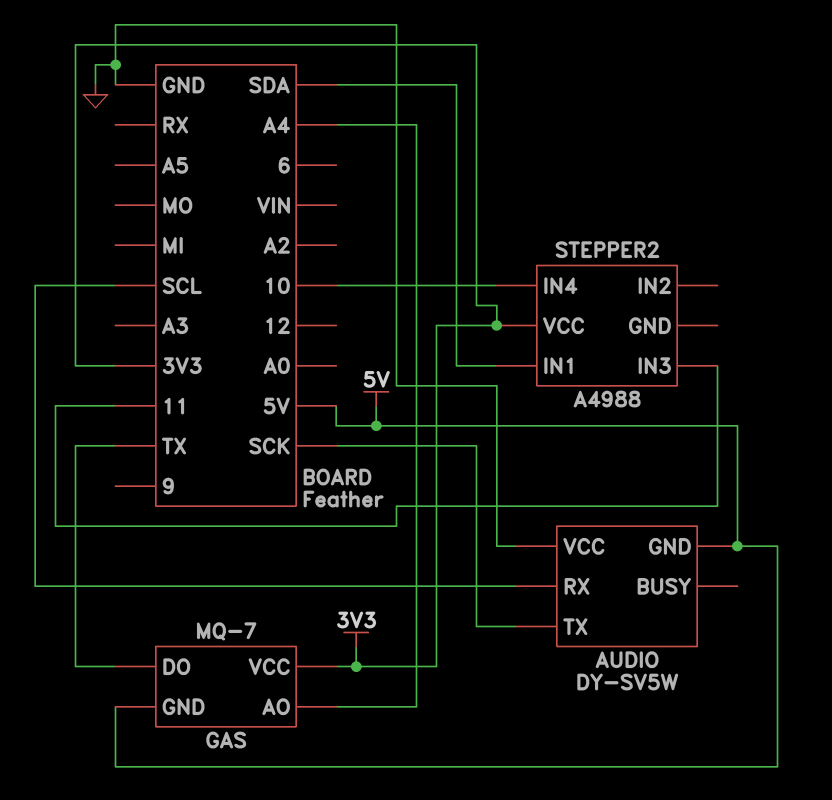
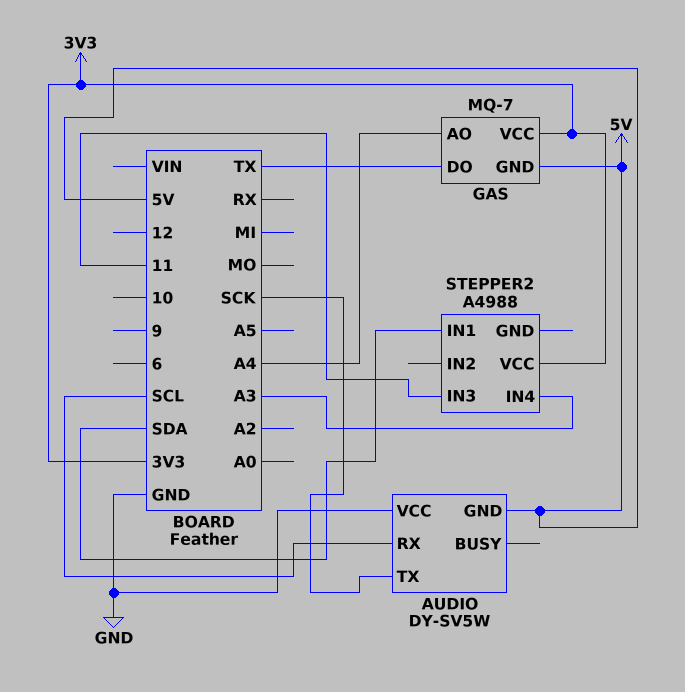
STEPPER2 pin IN4: 10 -> A3

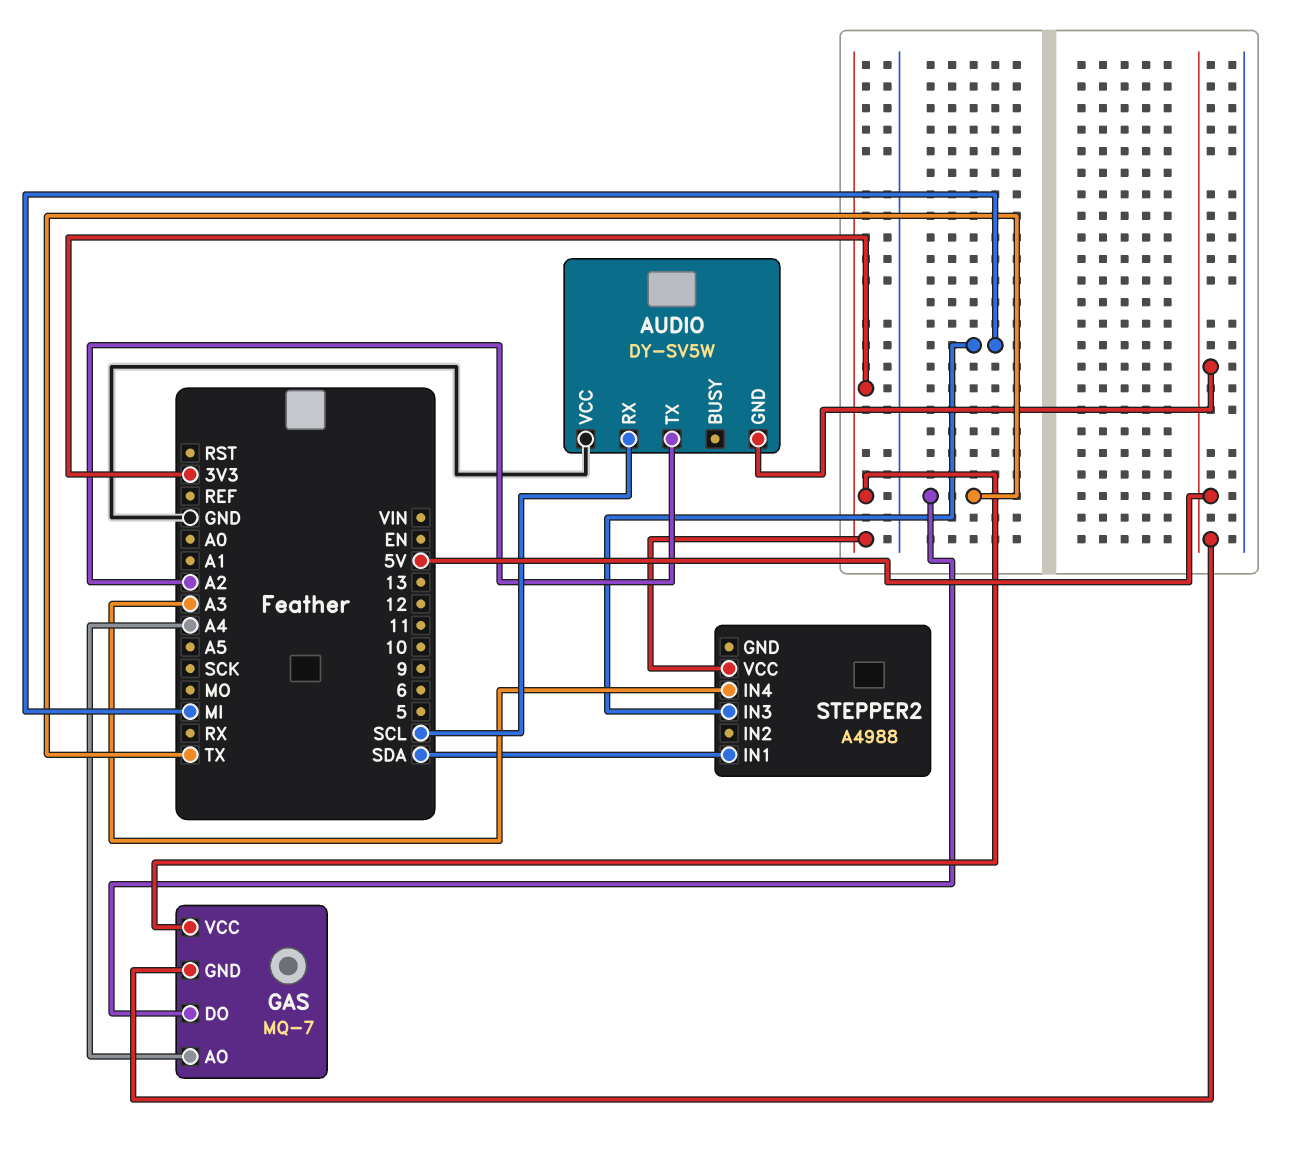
AUDIO pin TX: SCK -> A2
STEPPER2 pin IN3: 11 -> MI

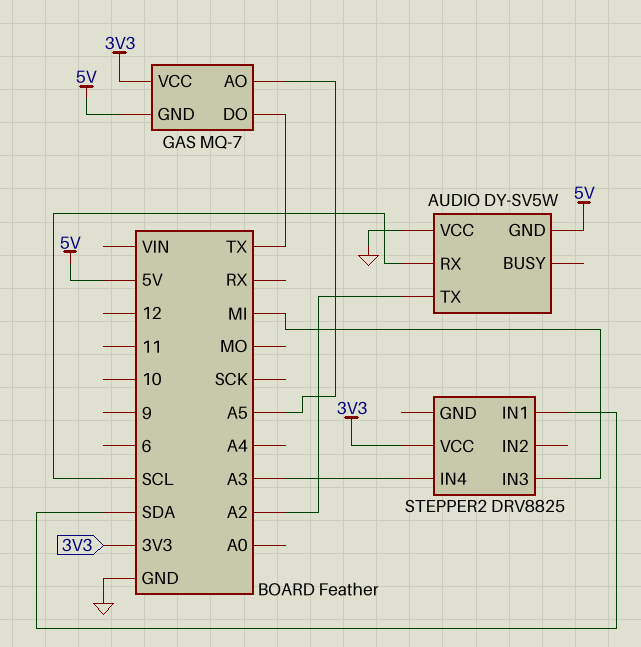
GAS pin AO: A4 -> A5
STEPPER2: A4988 -> DRV8825

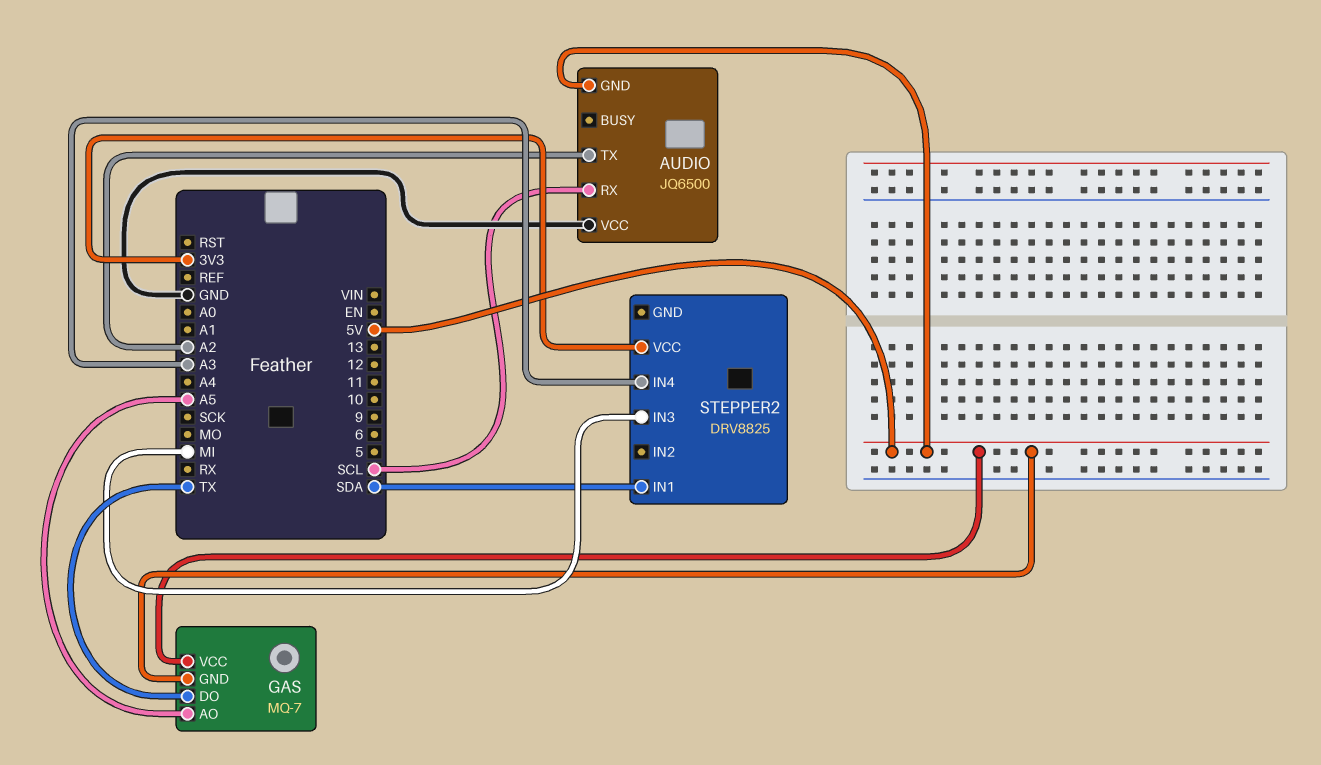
AUDIO: DY-SV5W -> JQ6500
GAS pin VCC: 3V3 -> 5V

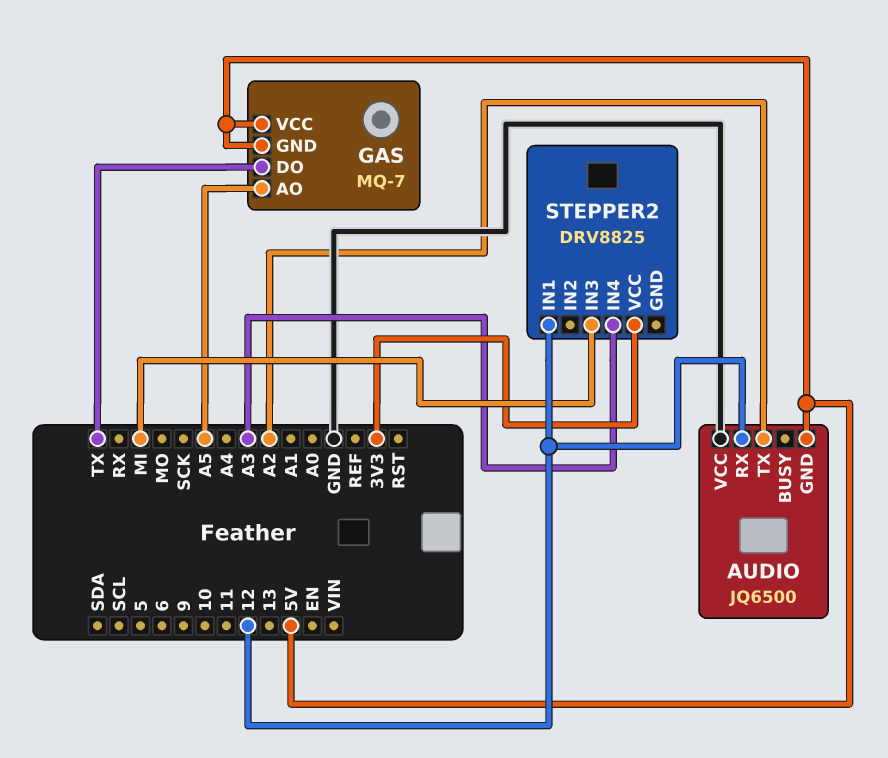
AUDIO pin RX: SCL -> 12
STEPPER2 pin IN1: SDA -> 12

